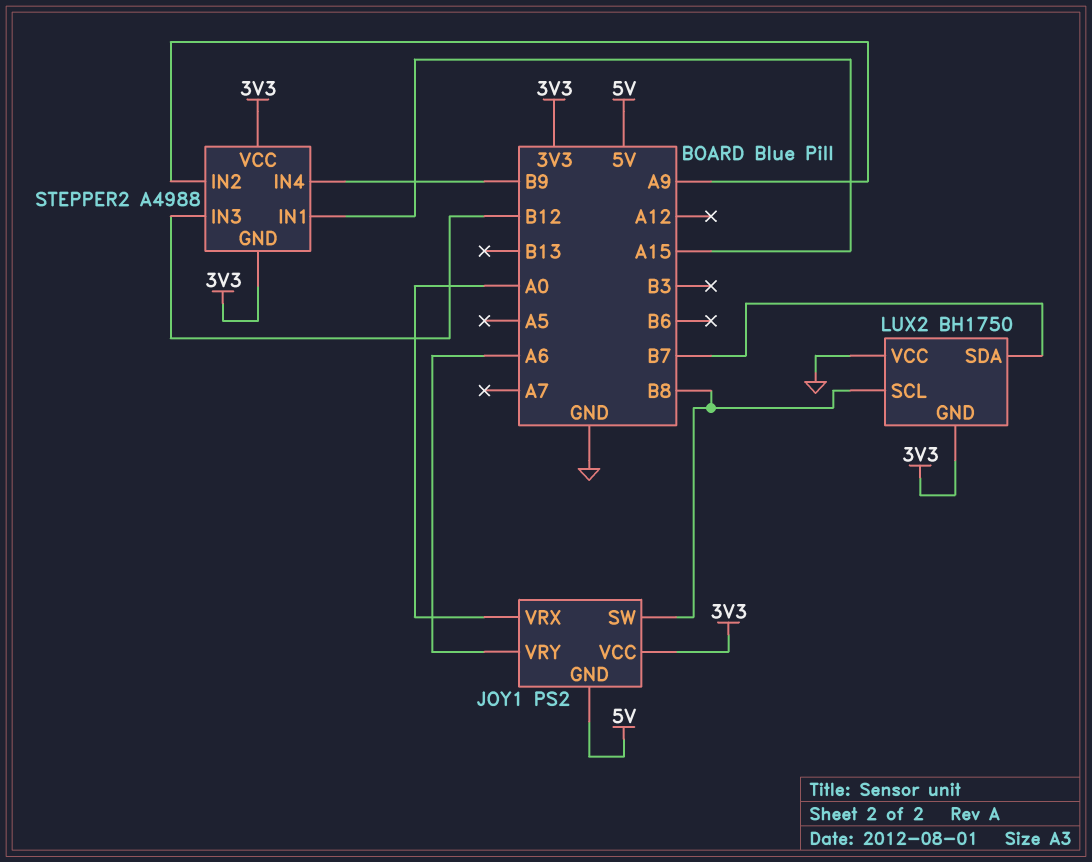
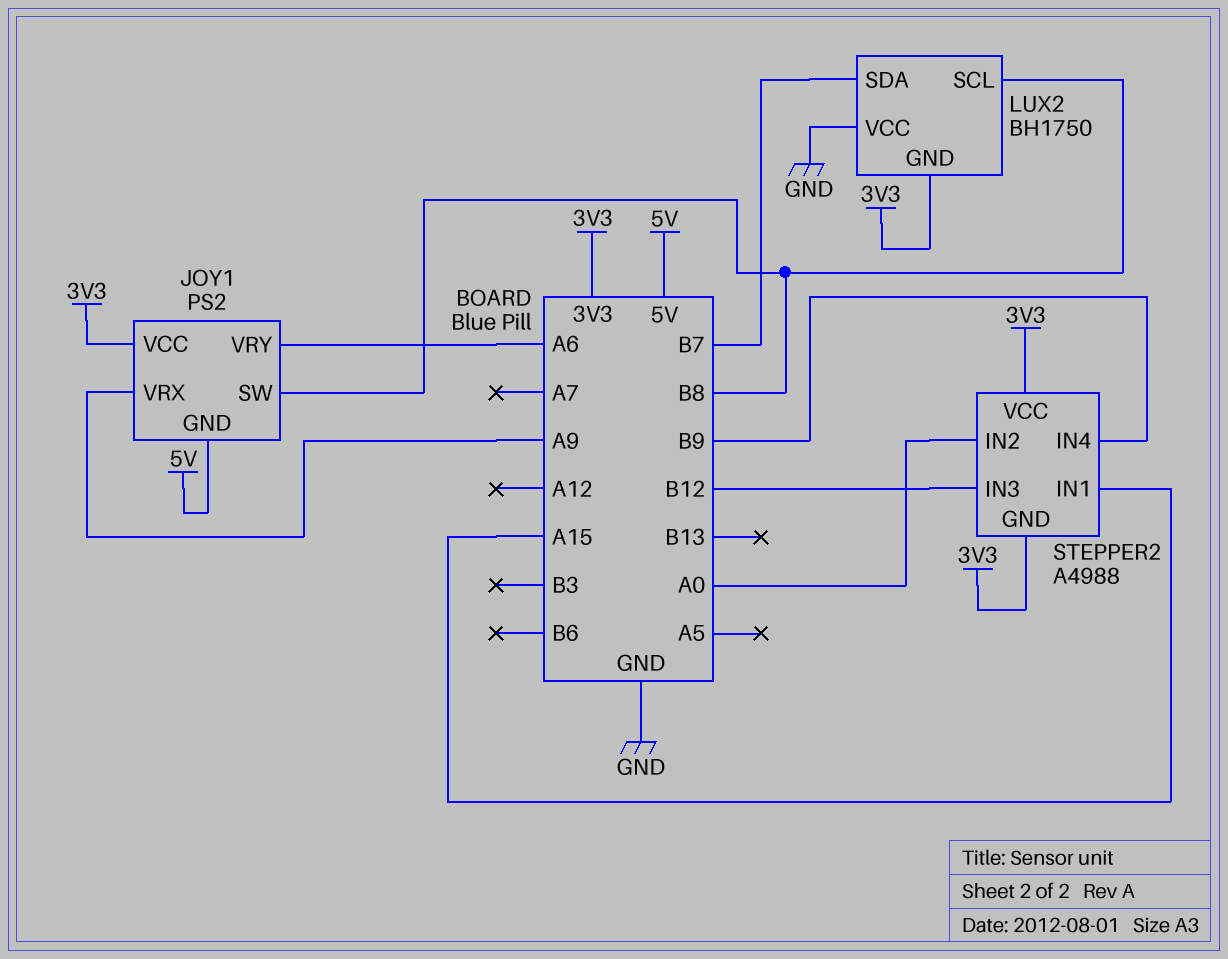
JOY1 pin VRX: A0 -> A9
STEPPER2 pin IN2: A9 -> A0

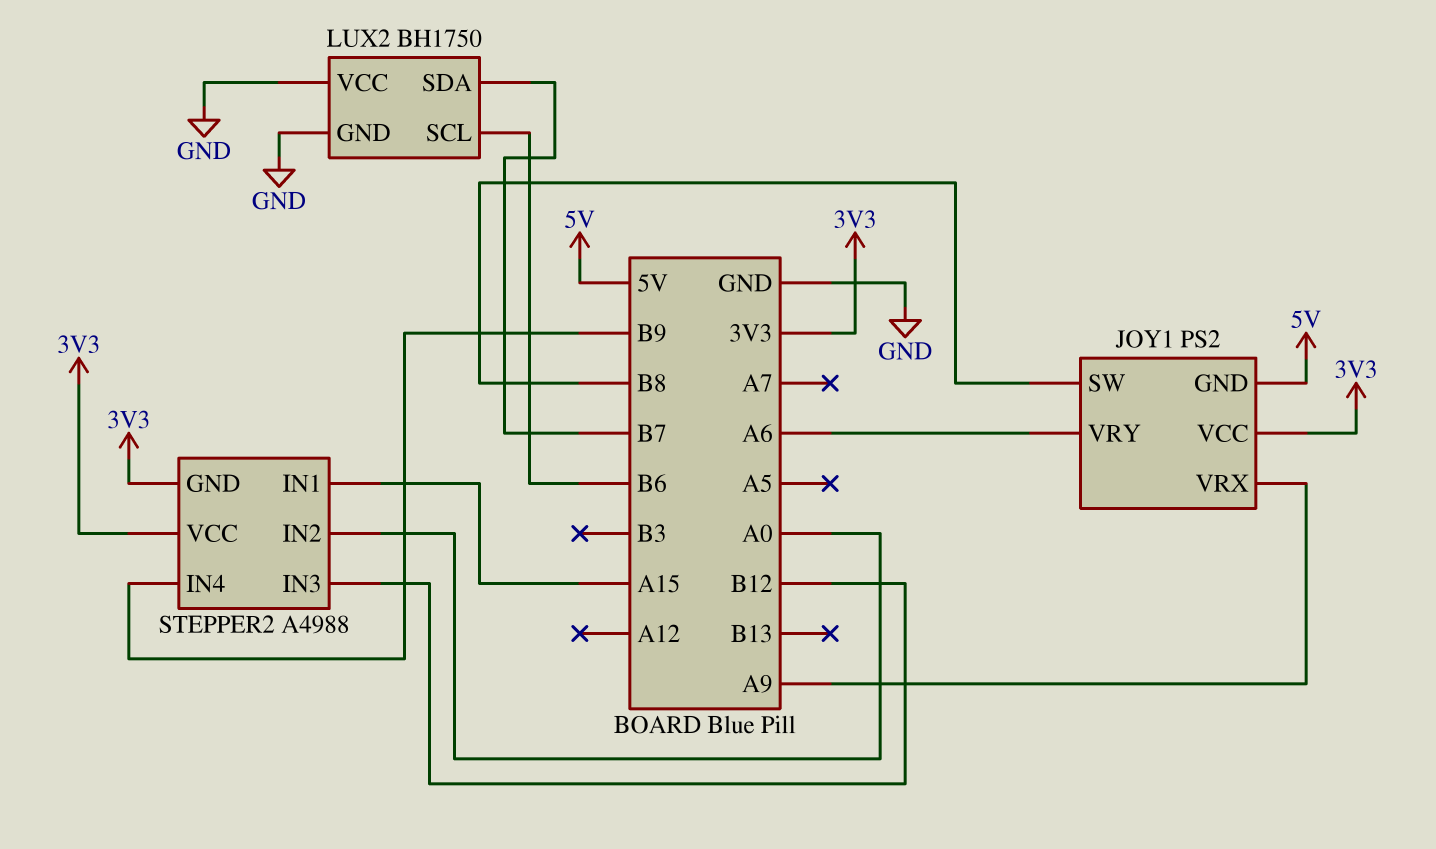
LUX2 pin GND: 3V3 -> GND
LUX2 pin SCL: B8 -> B6

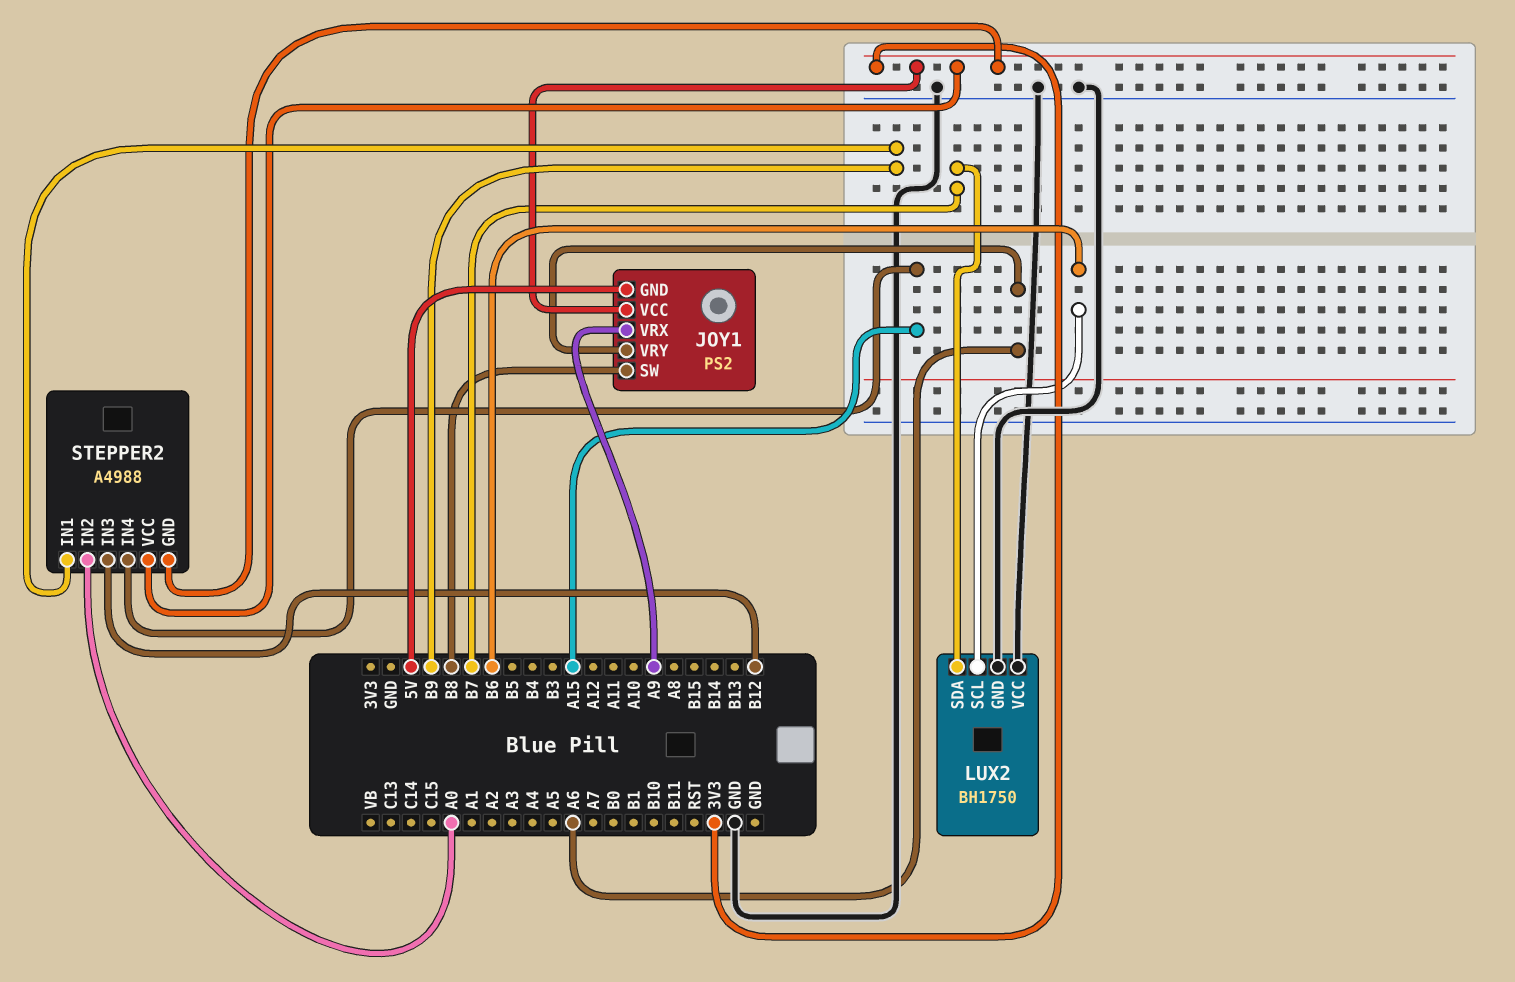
STEPPER2 pin IN1: A15 -> B9
STEPPER2 pin IN4: B9 -> A15

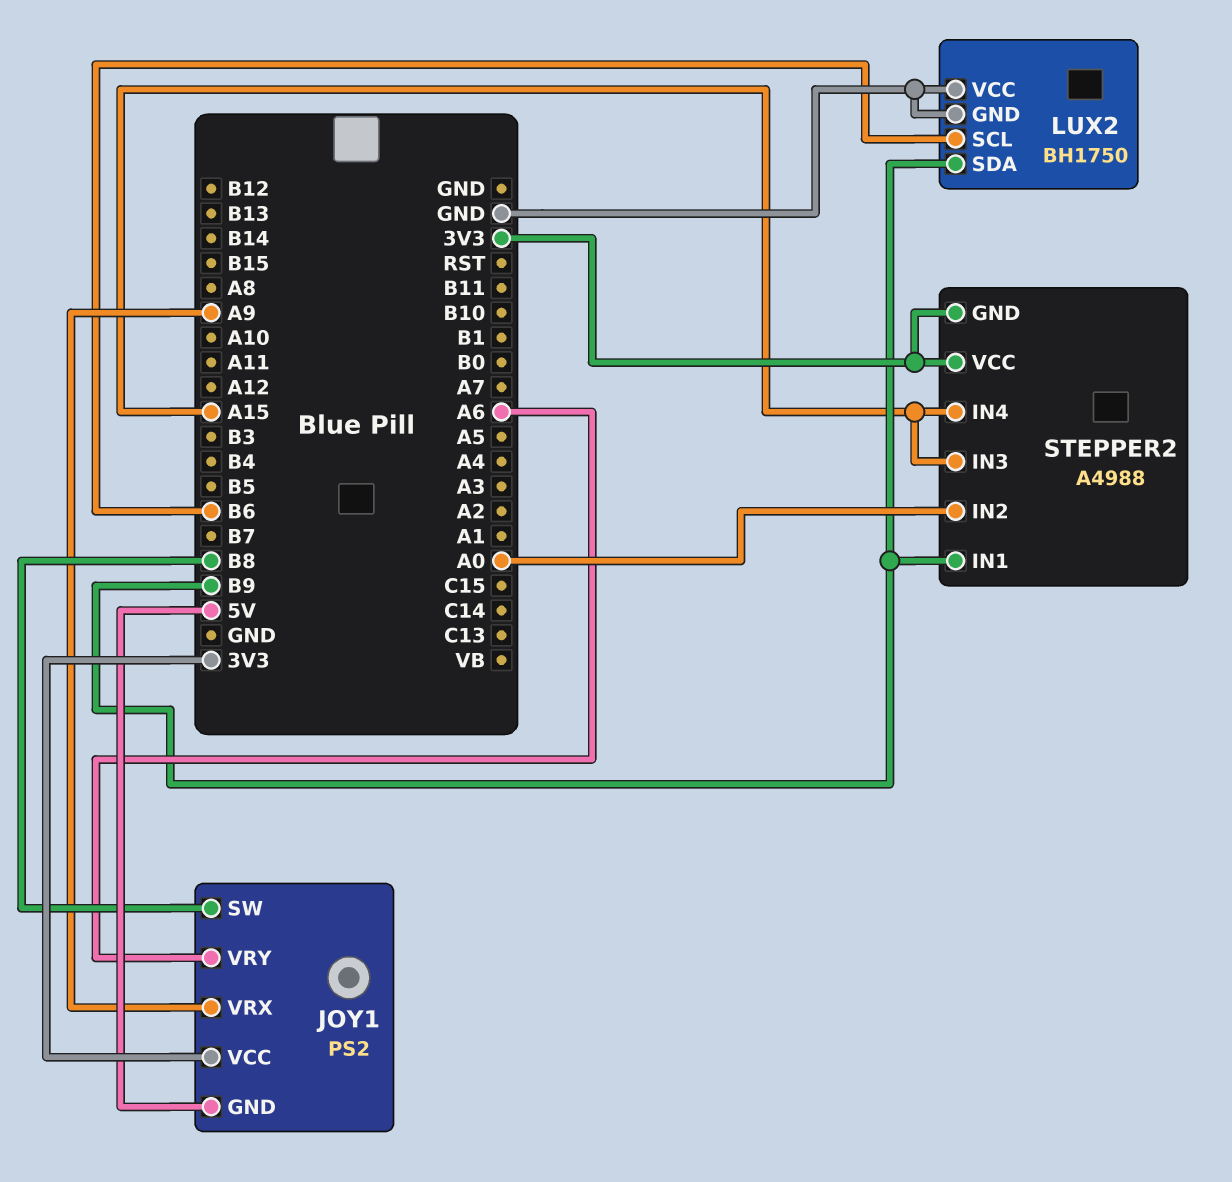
LUX2 pin SDA: B7 -> B9
STEPPER2 pin IN3: B12 -> A15

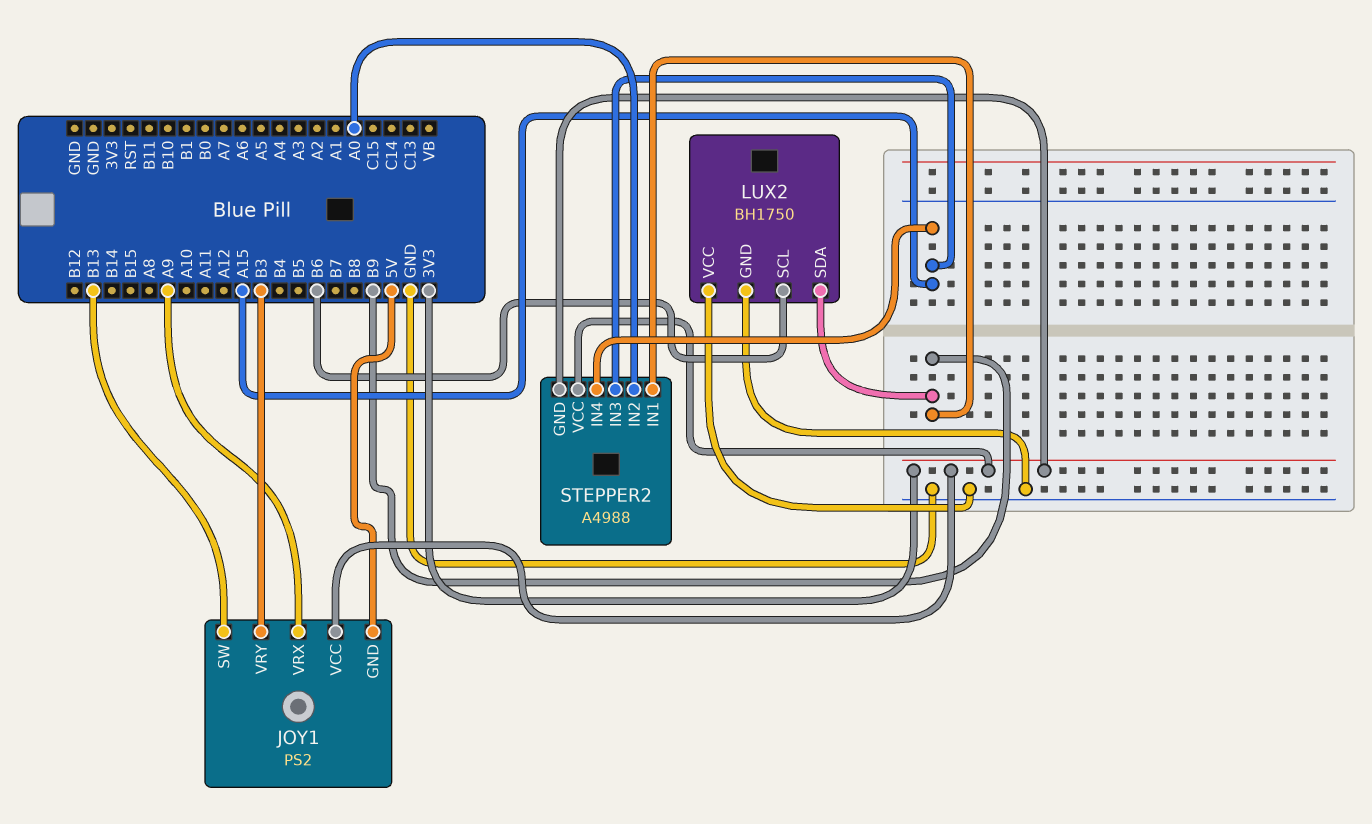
JOY1 pin SW: B8 -> B13
JOY1 pin VRY: A6 -> B3

